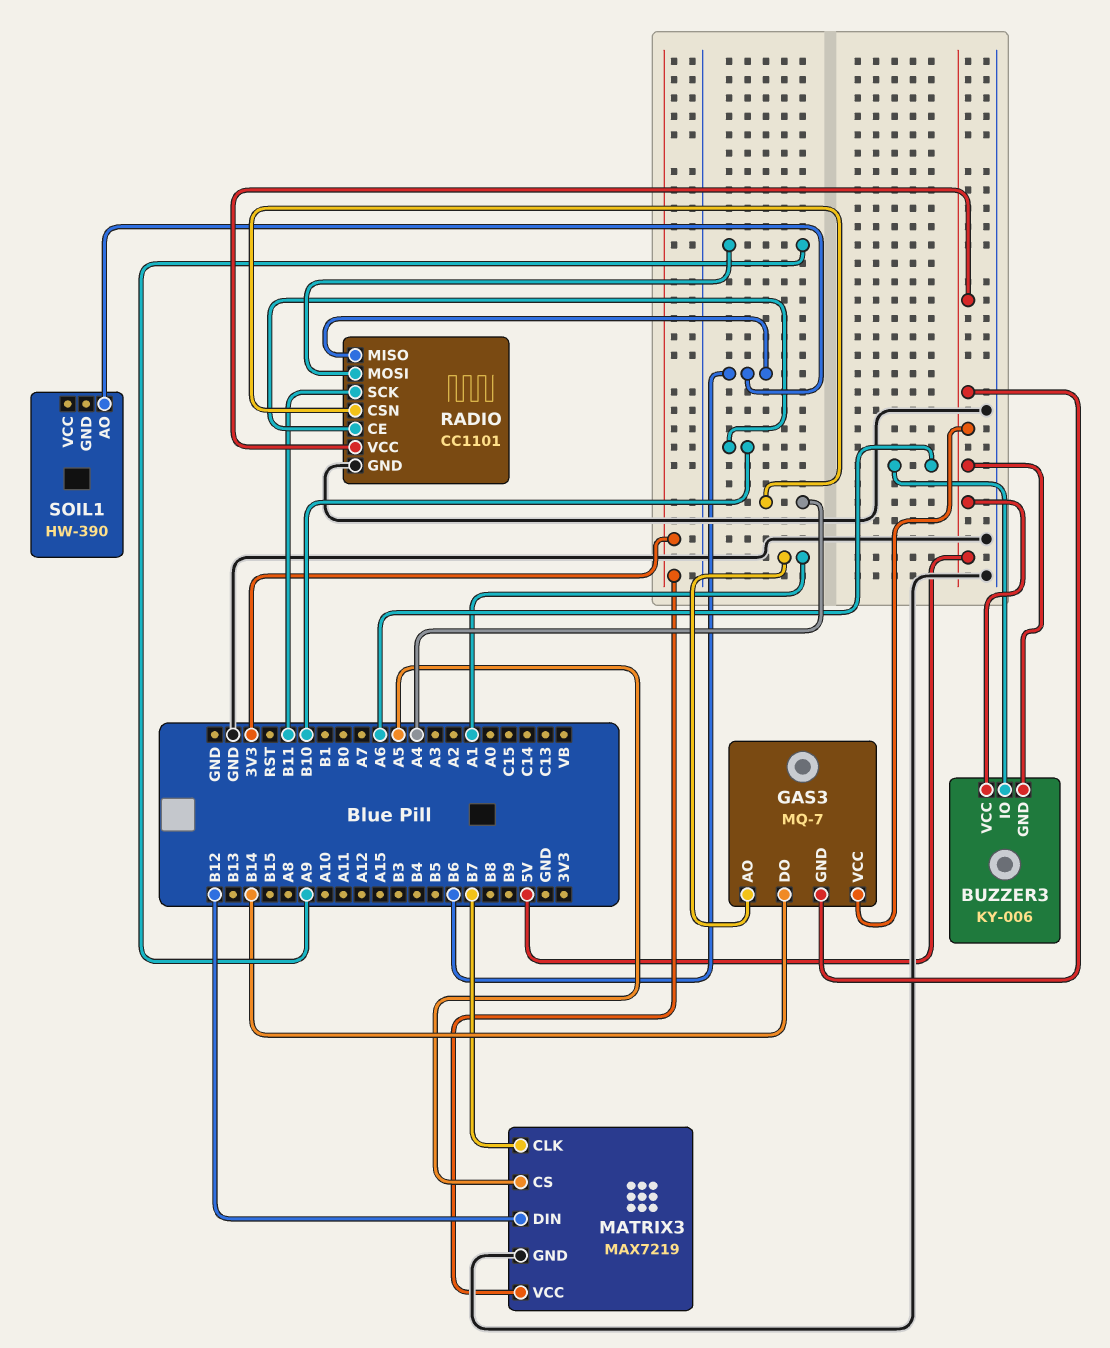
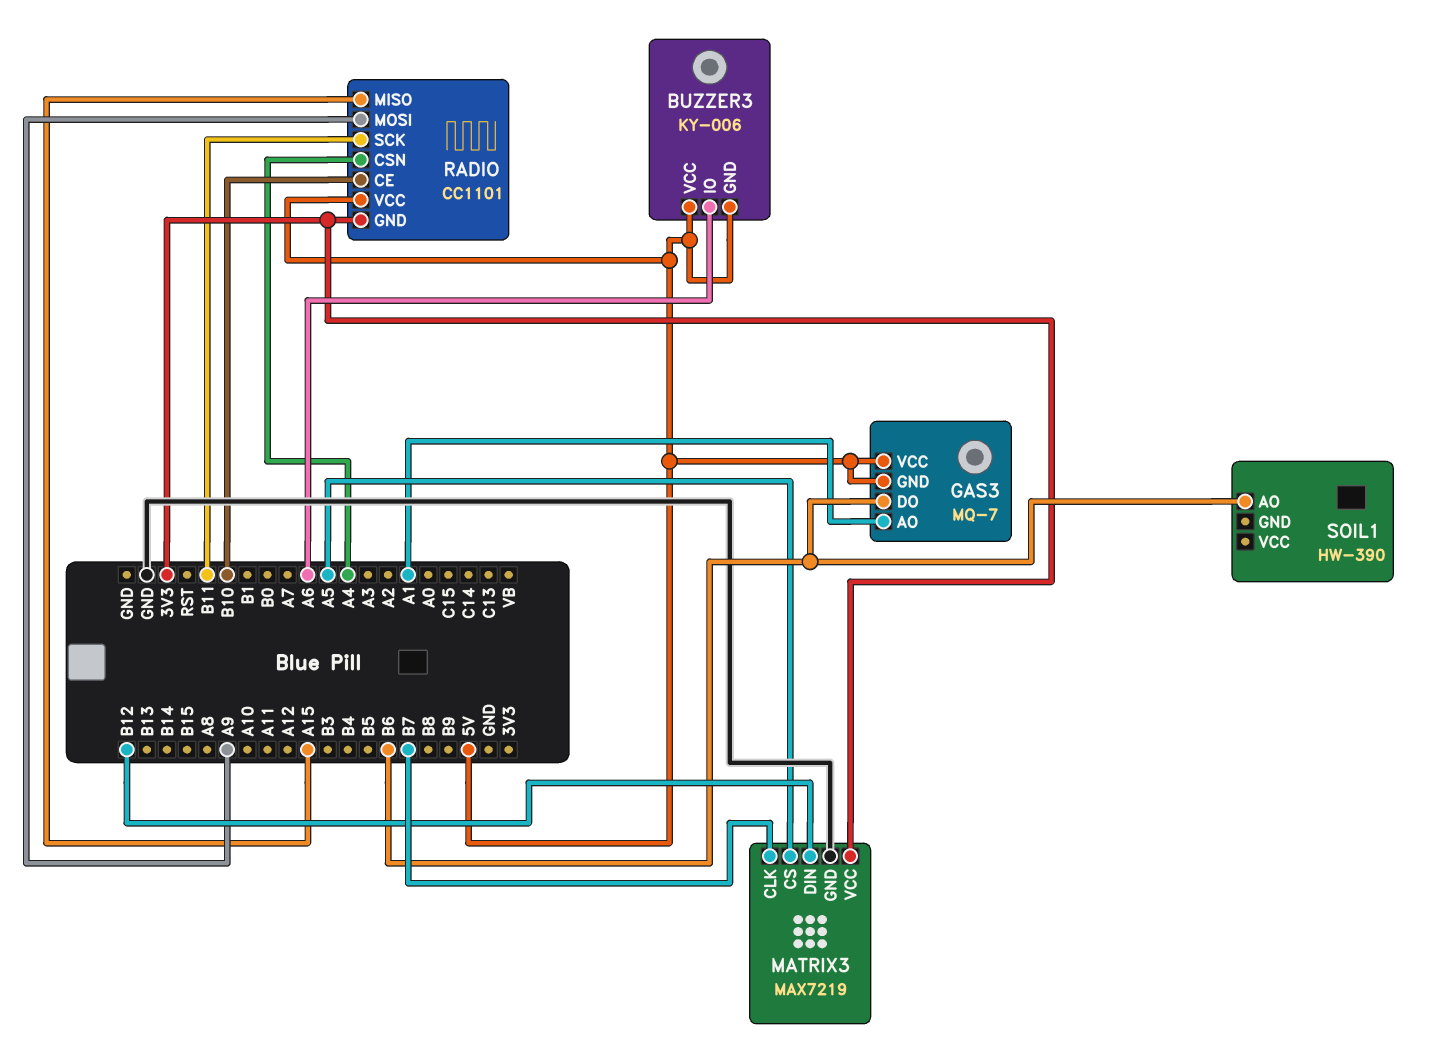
GAS3 pin DO: B14 -> B6
RADIO pin GND: GND -> 3V3
RADIO pin MISO: B6 -> A15

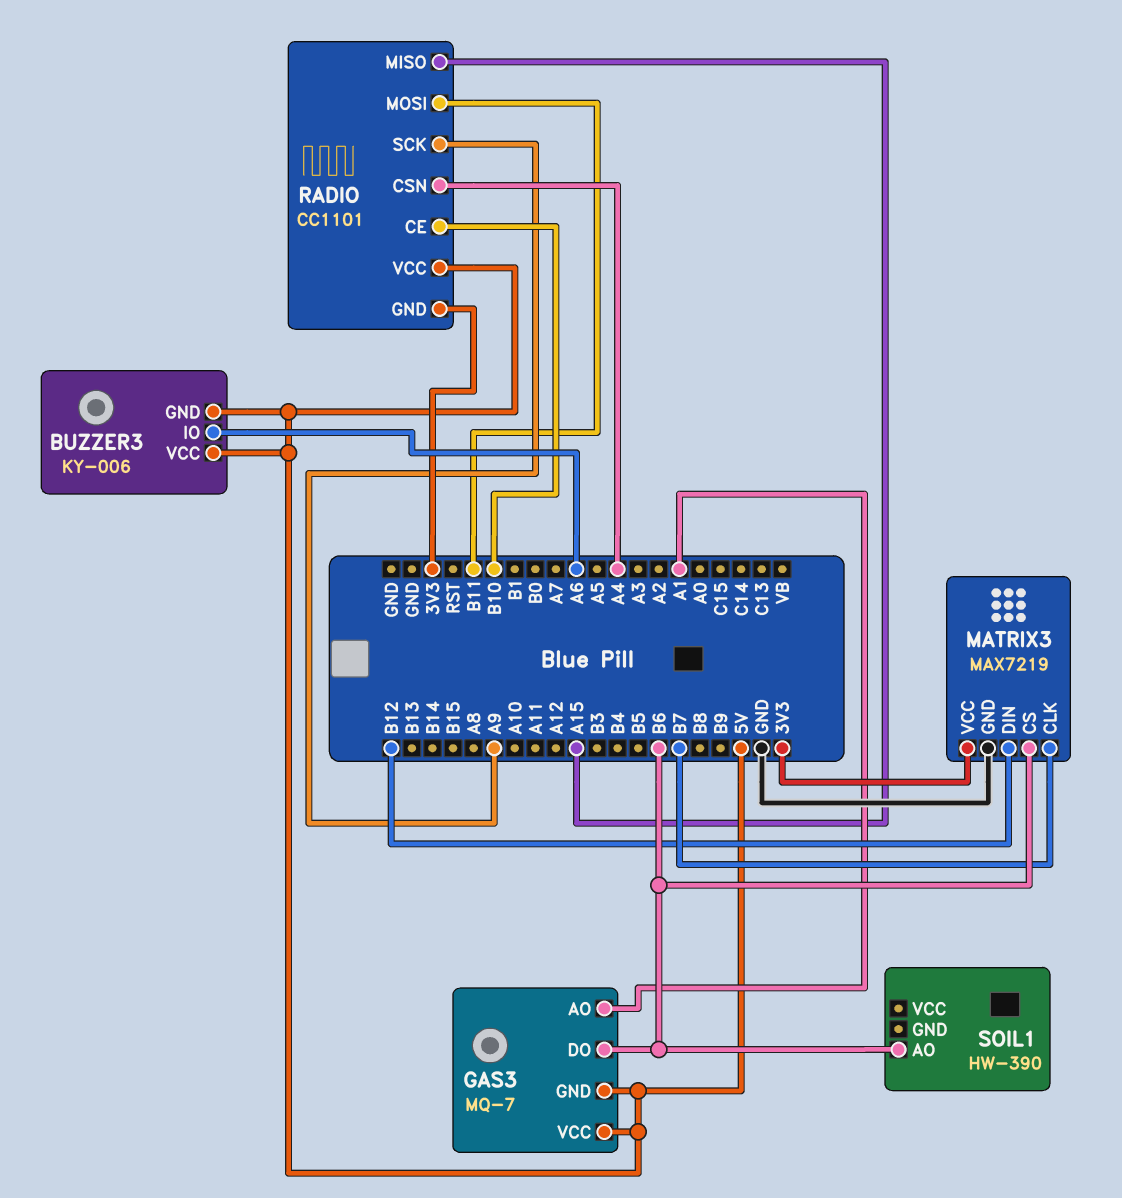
MATRIX3 pin CS: A5 -> B6
RADIO pin MOSI: A9 -> B11
RADIO pin SCK: B11 -> A9

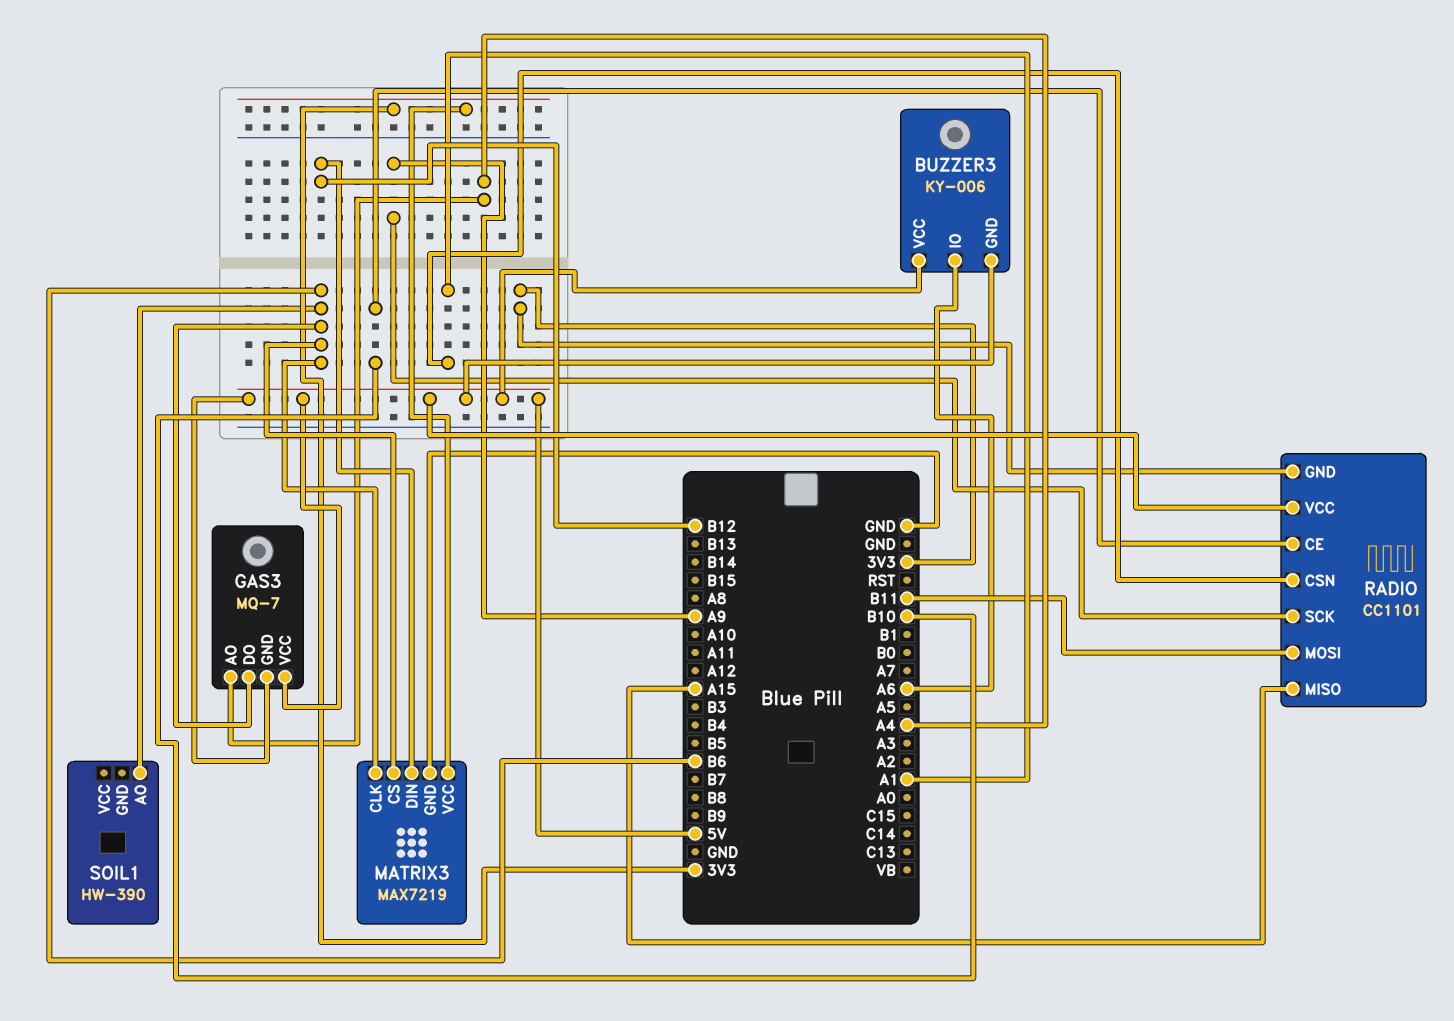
GAS3 pin AO: A1 -> A4
MATRIX3 pin CLK: B7 -> B6
RADIO pin CSN: A4 -> A1

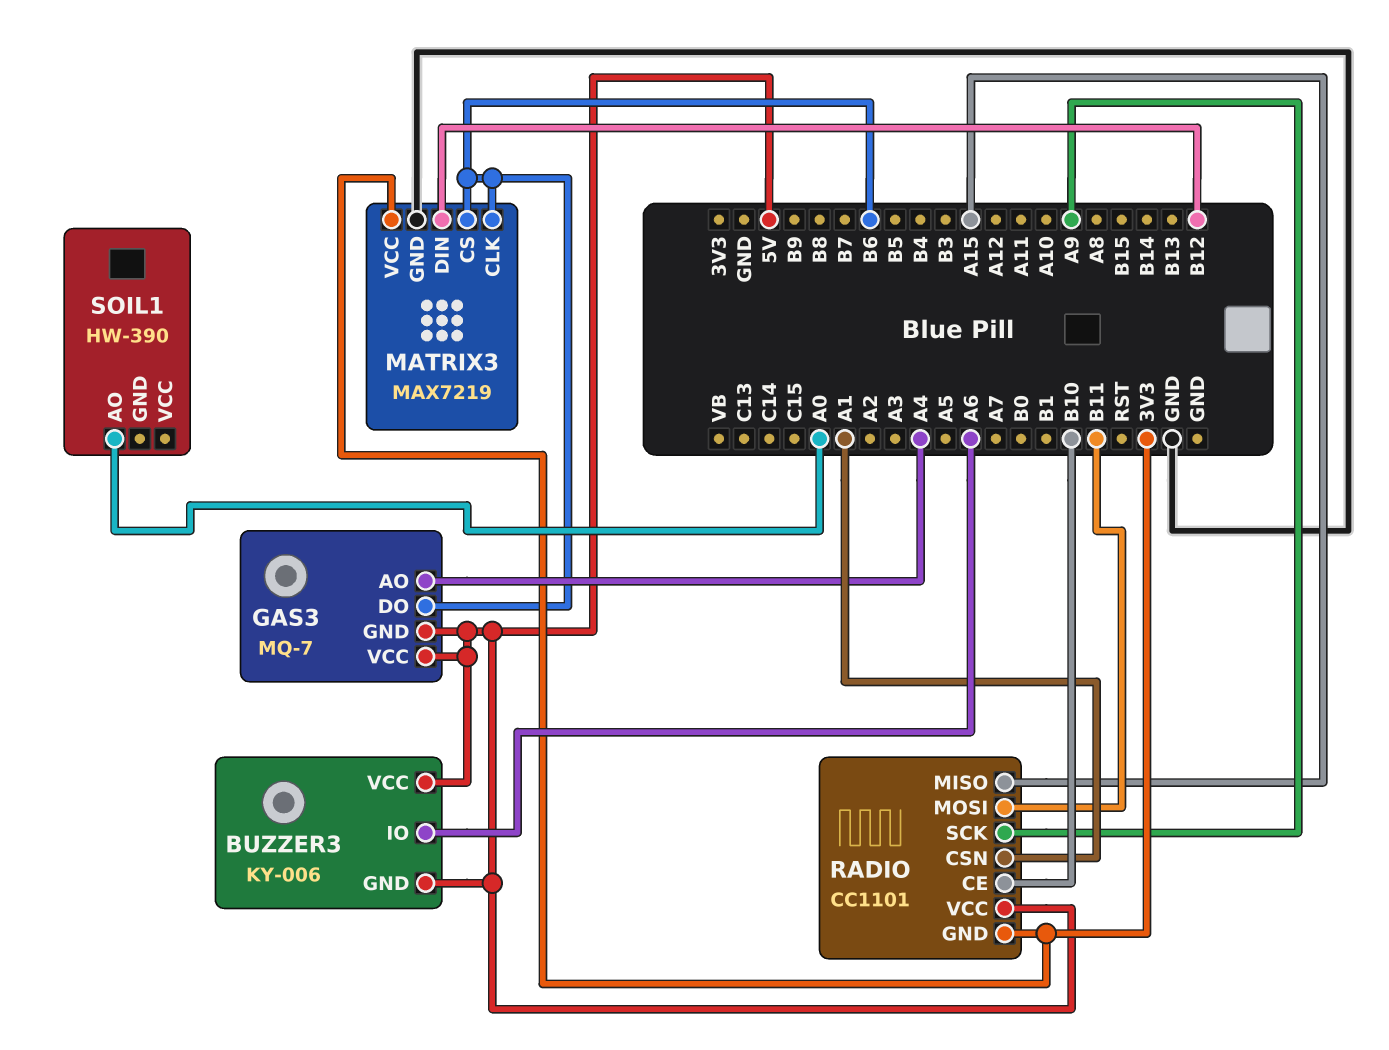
SOIL1 pin AO: B6 -> A0

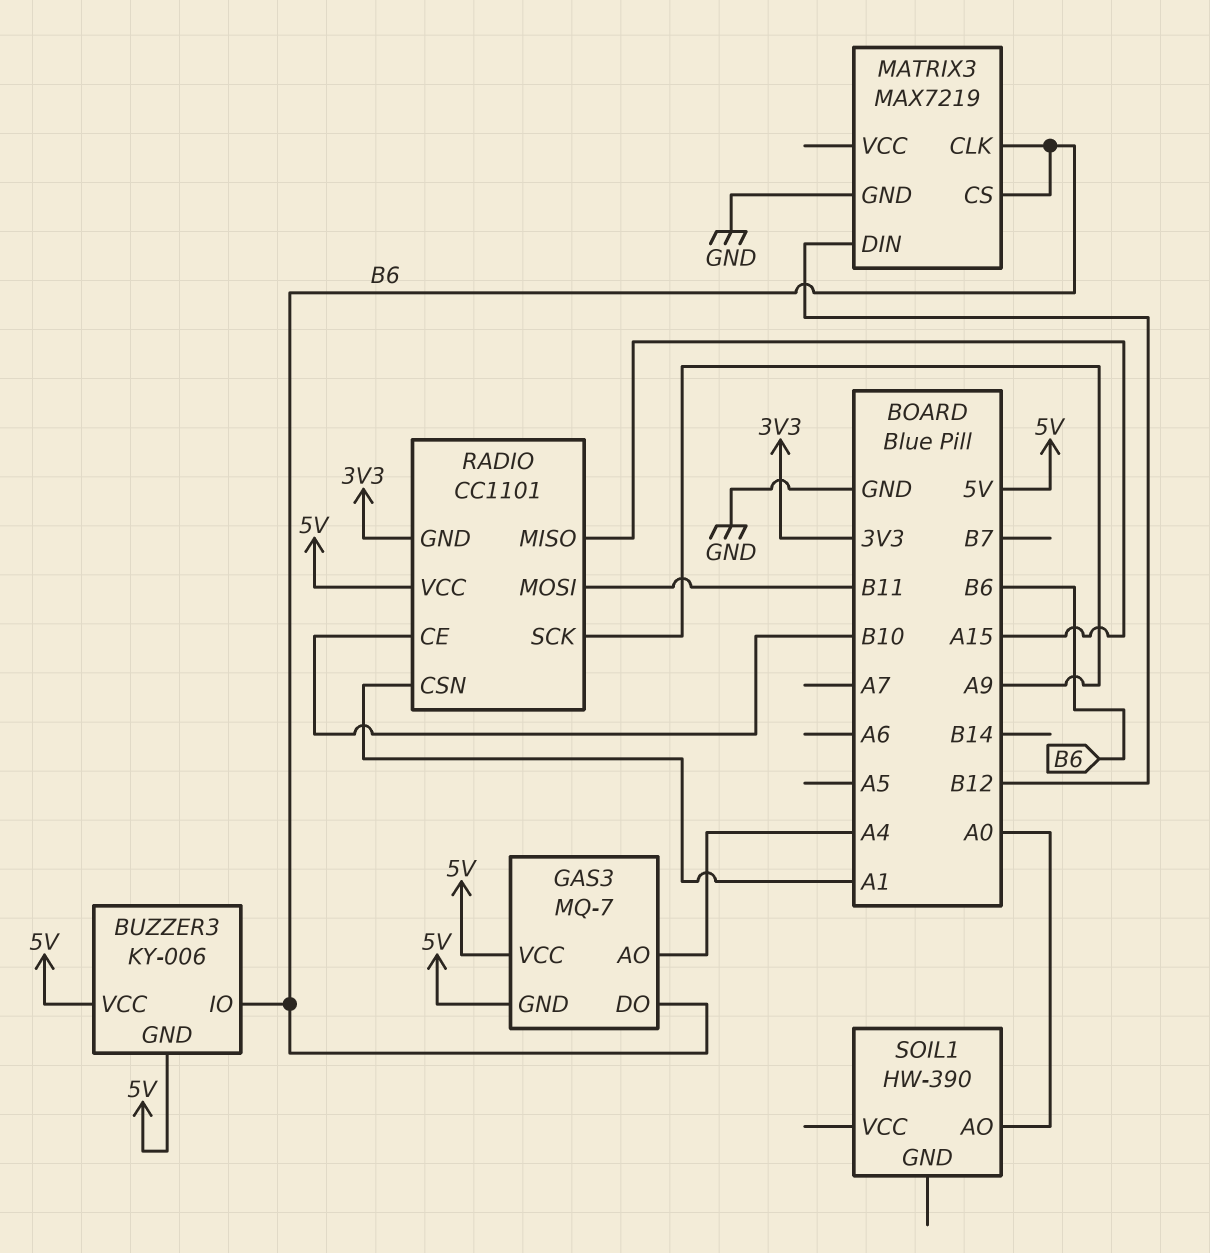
BUZZER3 pin IO: A6 -> B6
MATRIX3 pin VCC: 3V3 -> none

